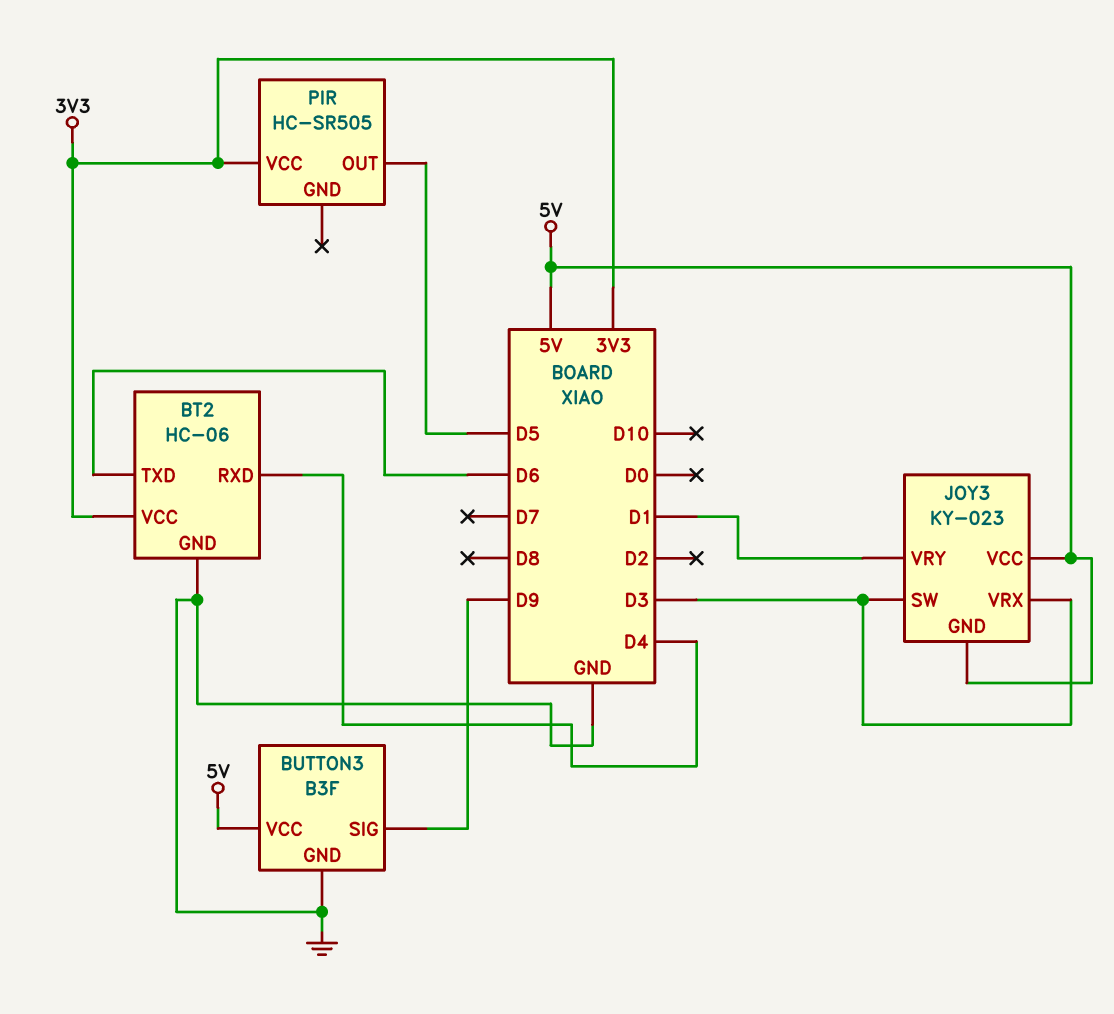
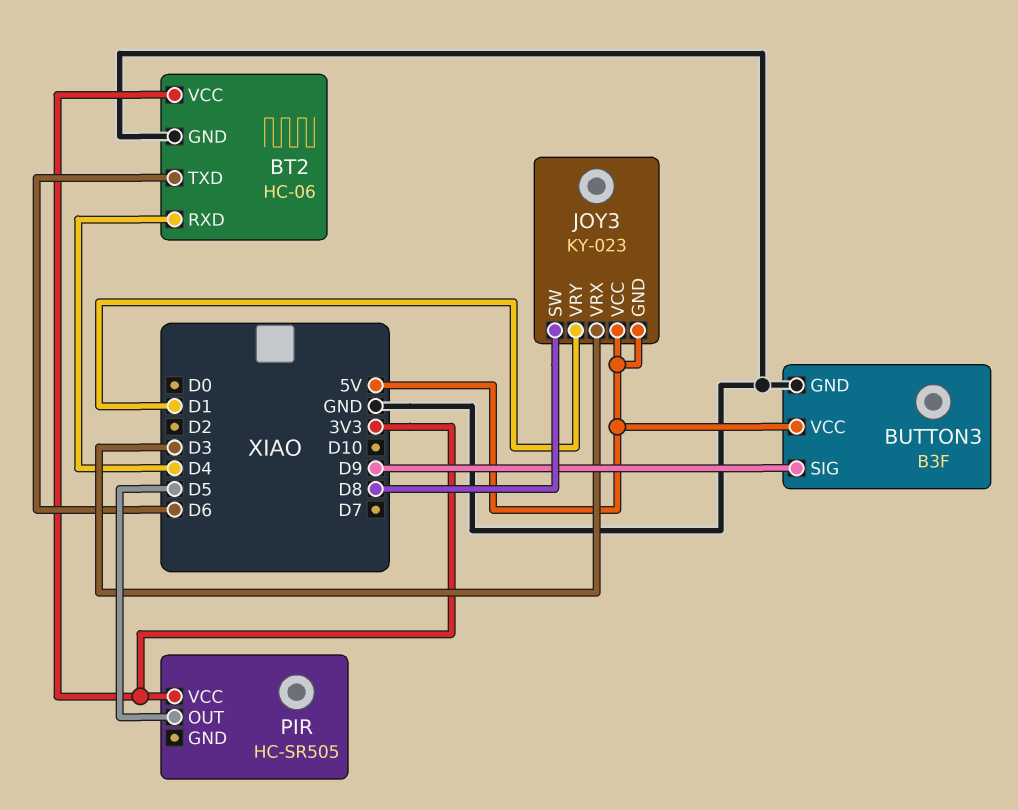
JOY3 pin SW: D3 -> D8

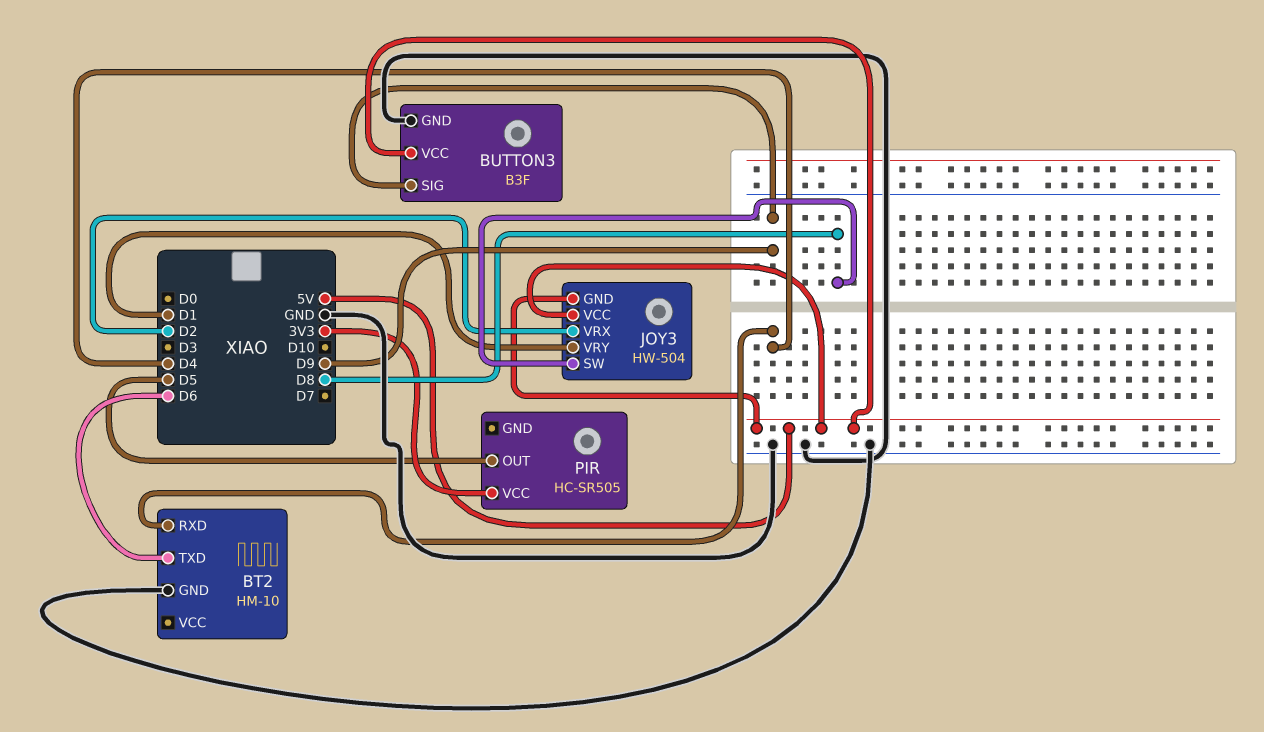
BT2: HC-06 -> HM-10
BT2 pin VCC: 3V3 -> none
JOY3: KY-023 -> HW-504
JOY3 pin VRX: D3 -> D2

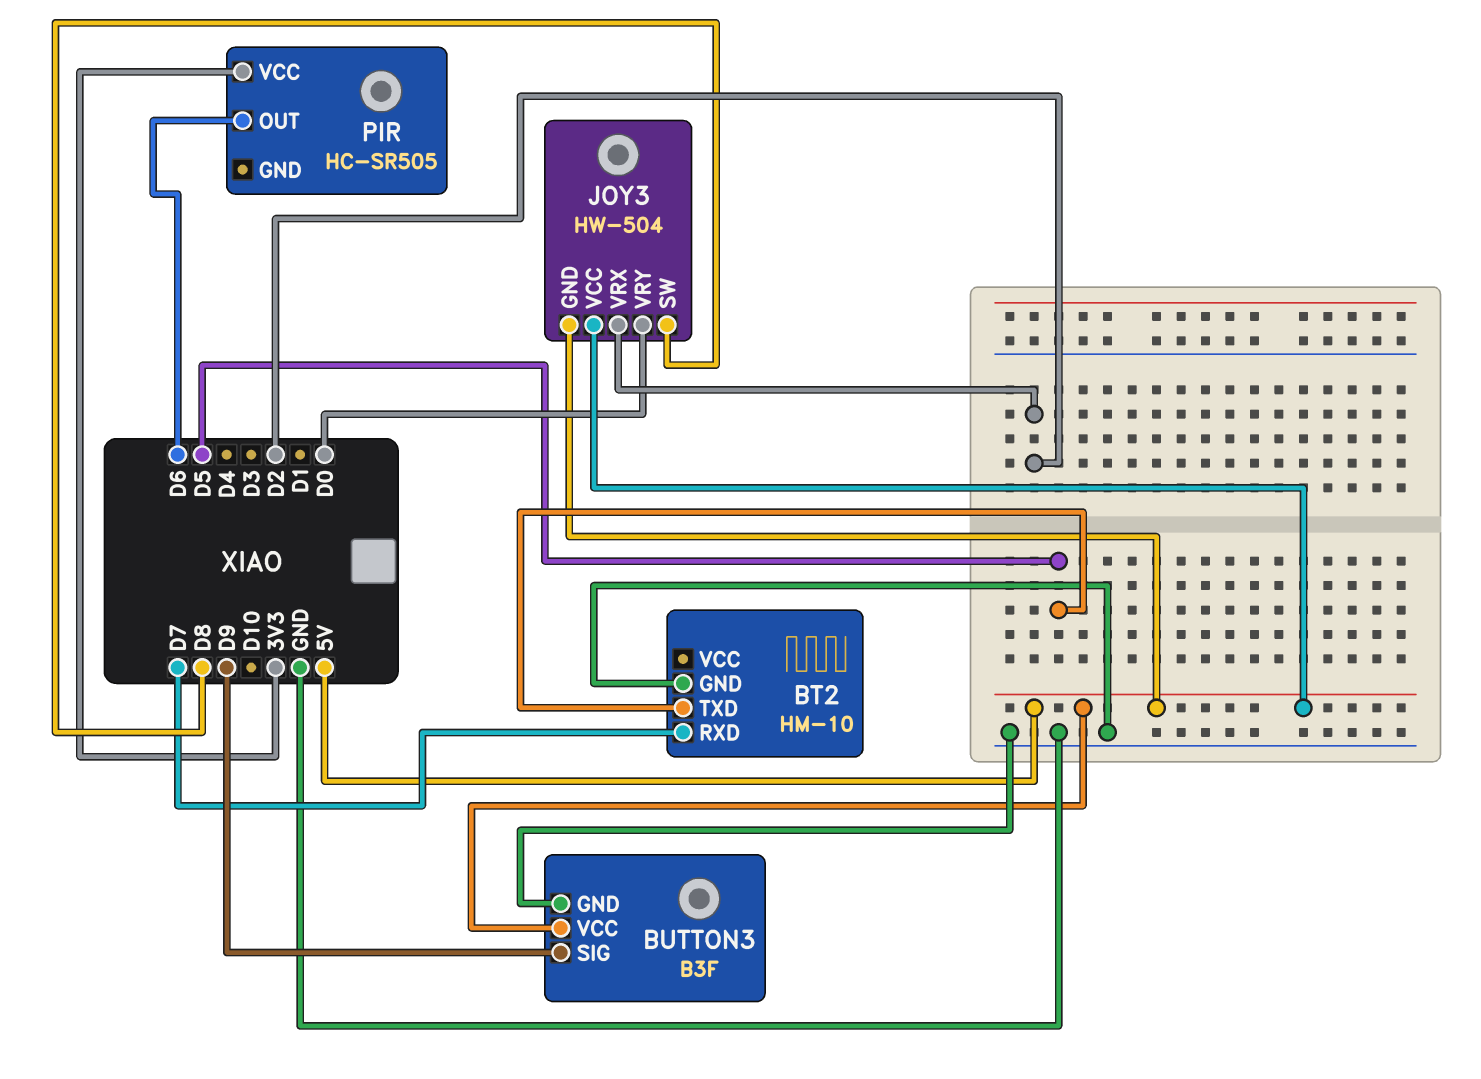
BT2 pin RXD: D4 -> D7
BT2 pin TXD: D6 -> D5
JOY3 pin VRY: D1 -> D0
PIR pin OUT: D5 -> D6

